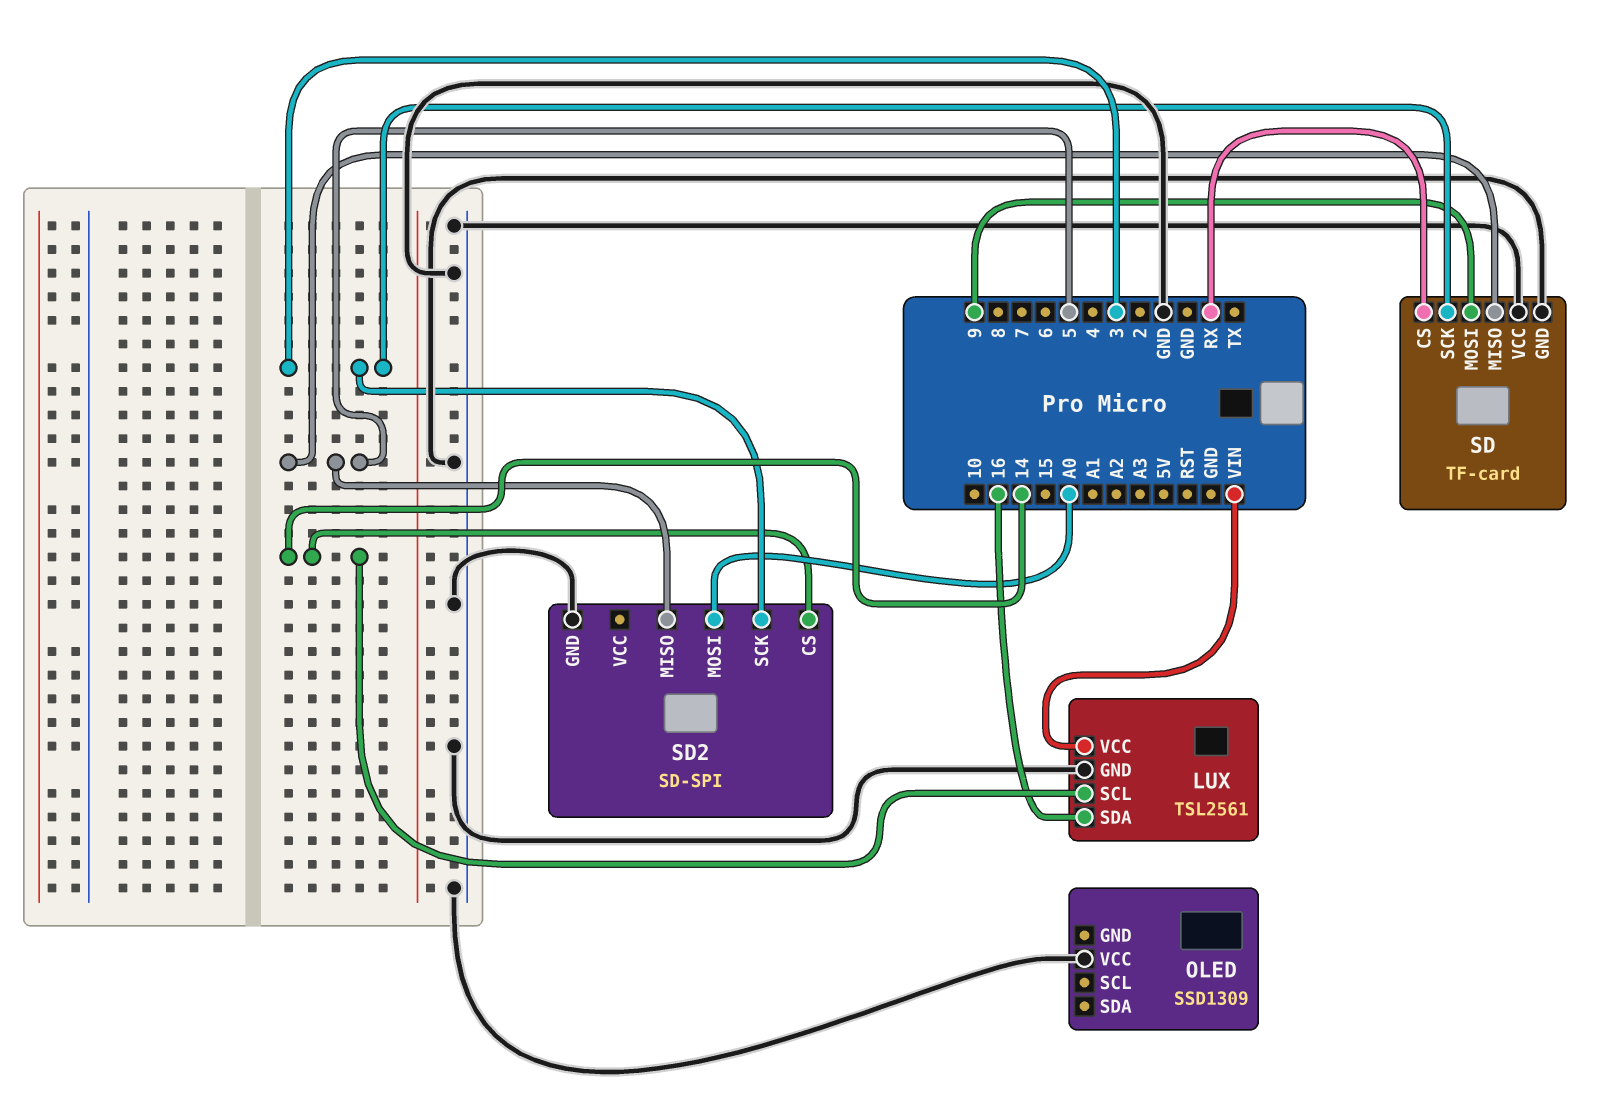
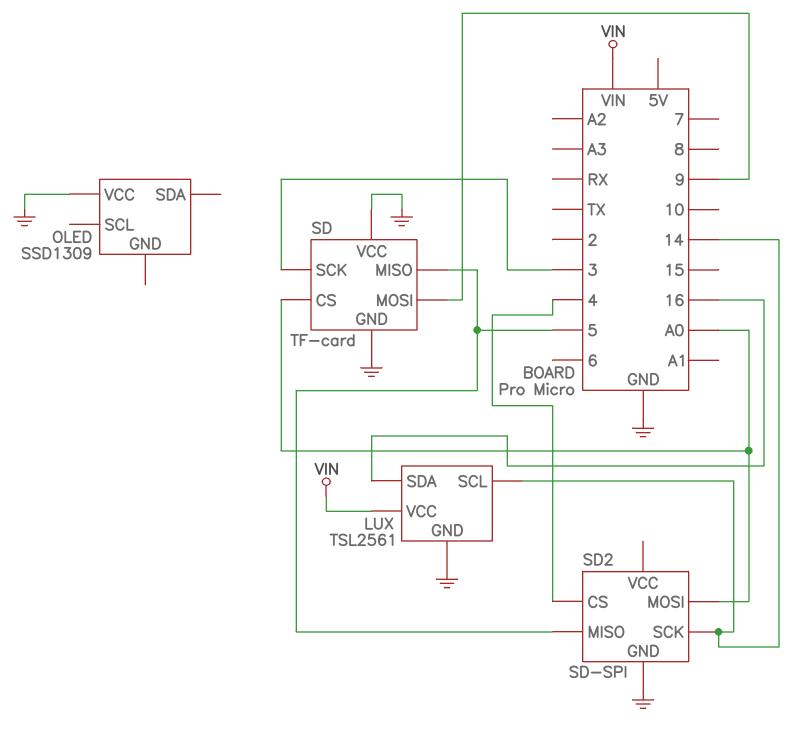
SD pin CS: RX -> A0
SD2 pin CS: 14 -> 4
SD2 pin SCK: 3 -> 14

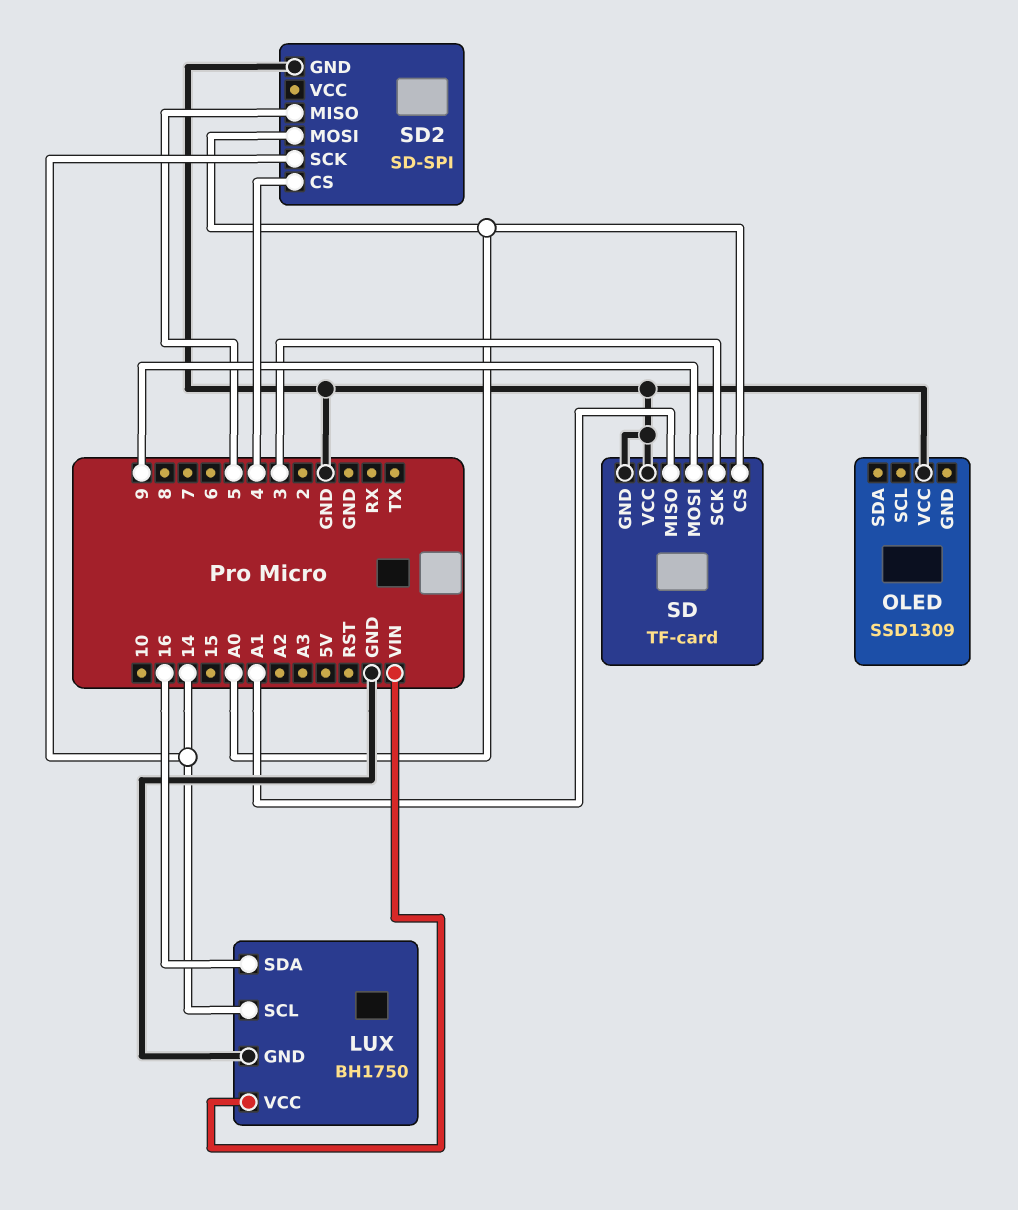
LUX: TSL2561 -> BH1750
SD pin MISO: 5 -> A1

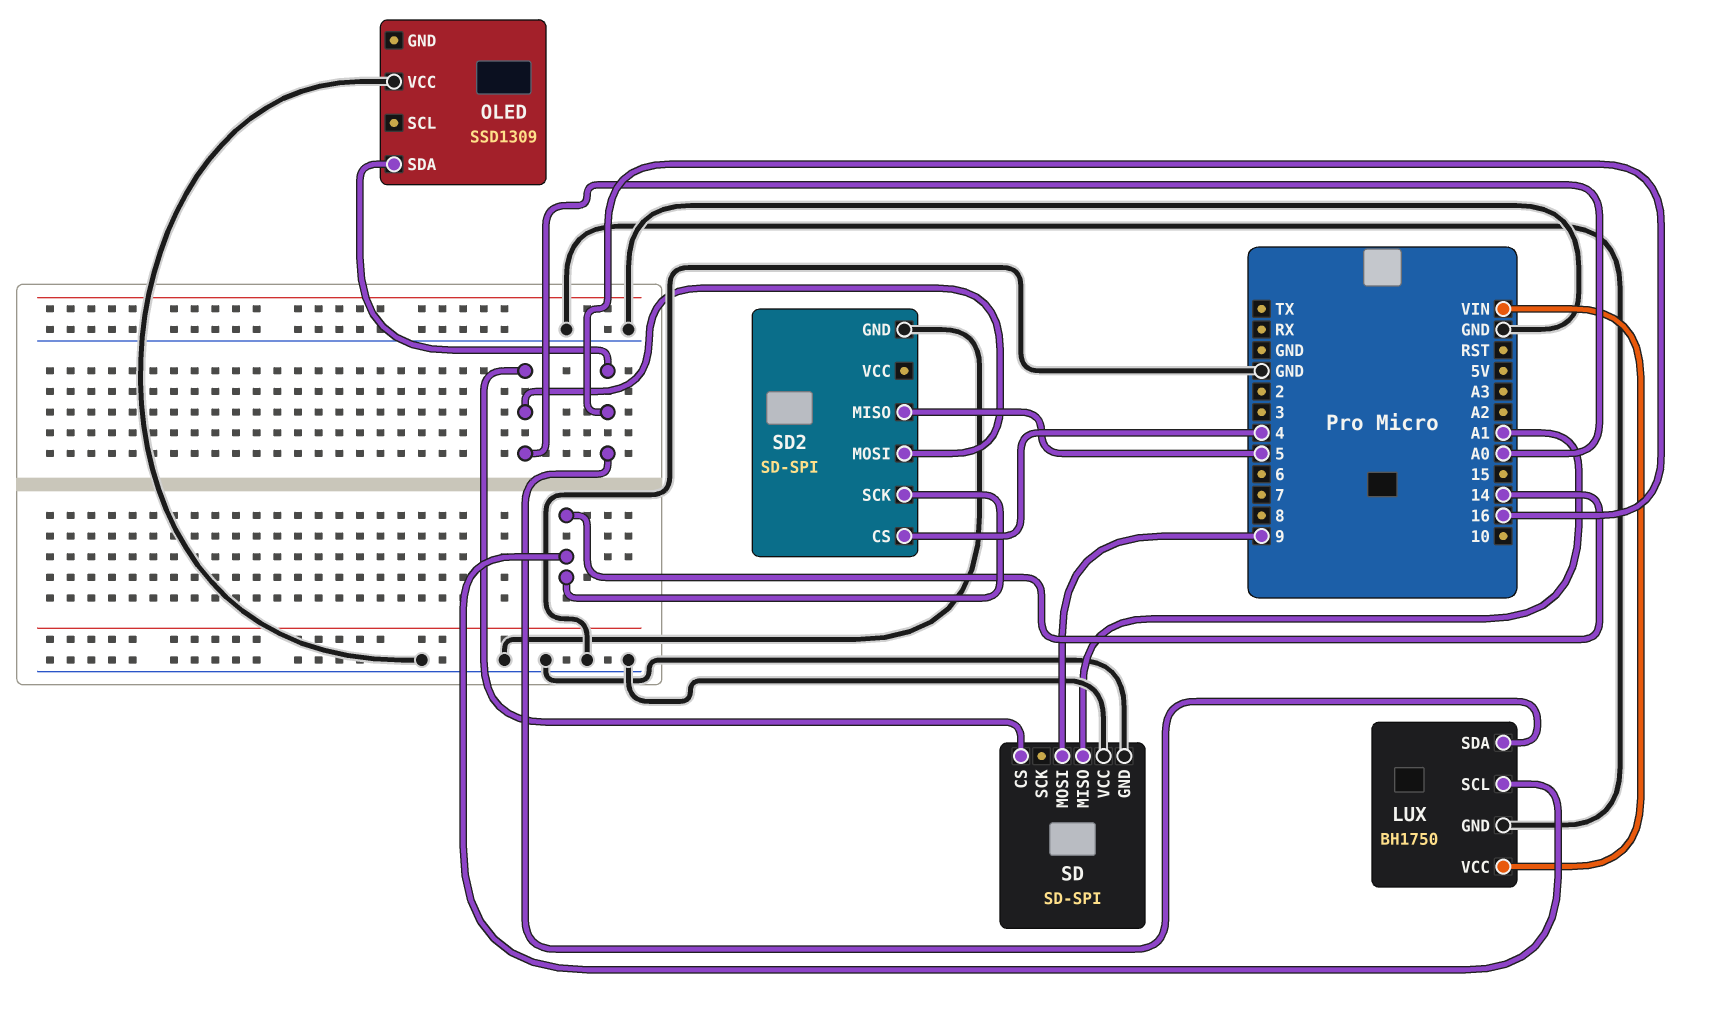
OLED pin SDA: none -> 16
SD: TF-card -> SD-SPI
SD pin SCK: 3 -> none

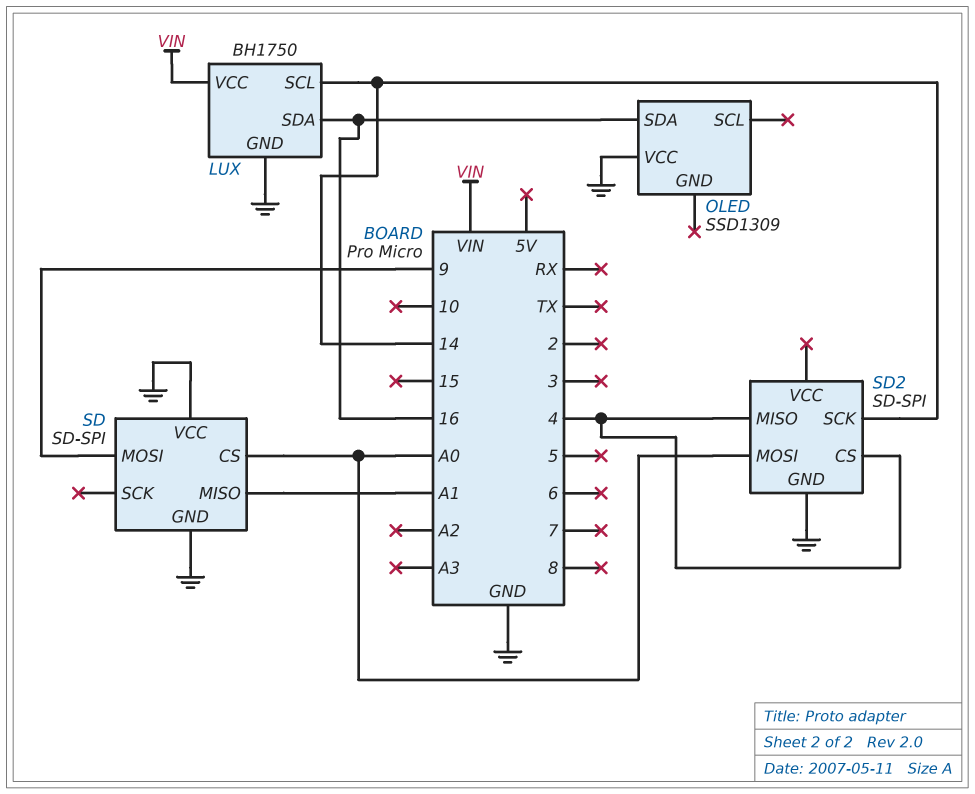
SD2 pin MISO: 5 -> 4

